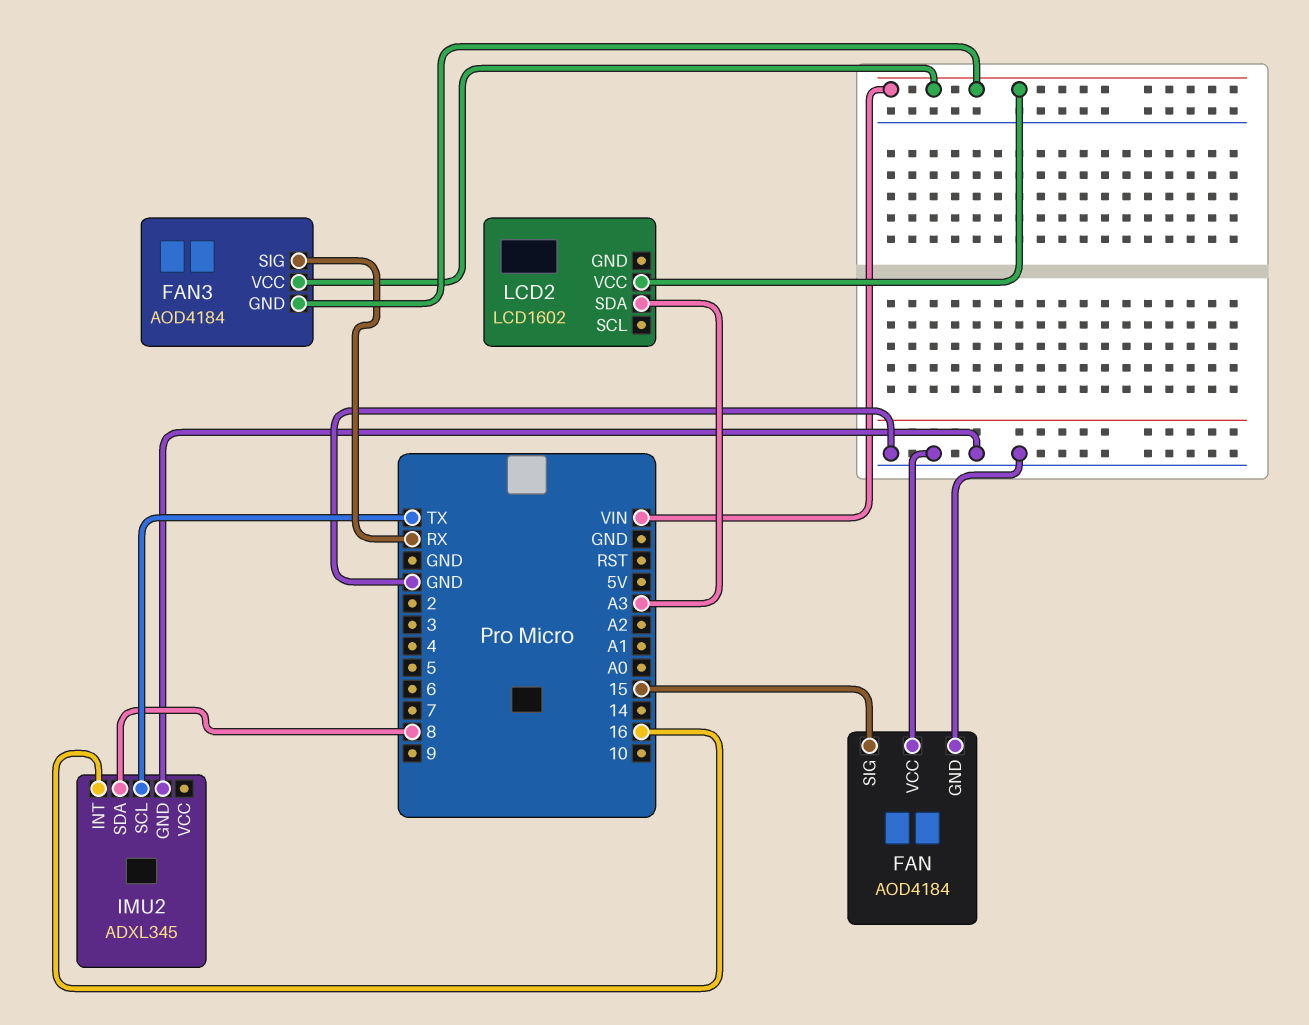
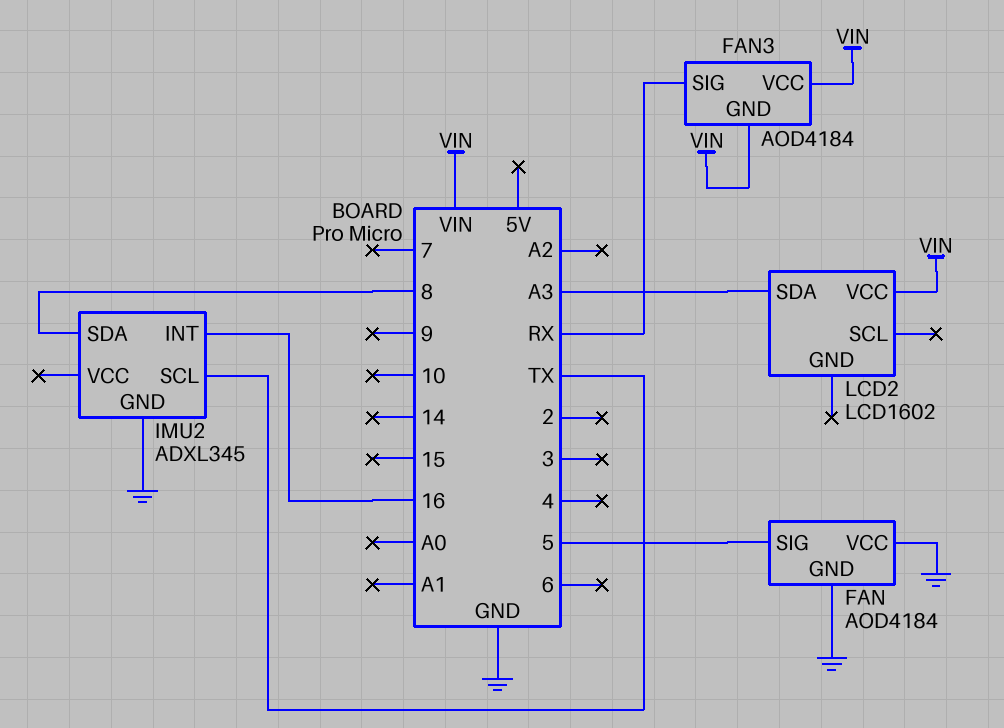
FAN pin SIG: 15 -> 5

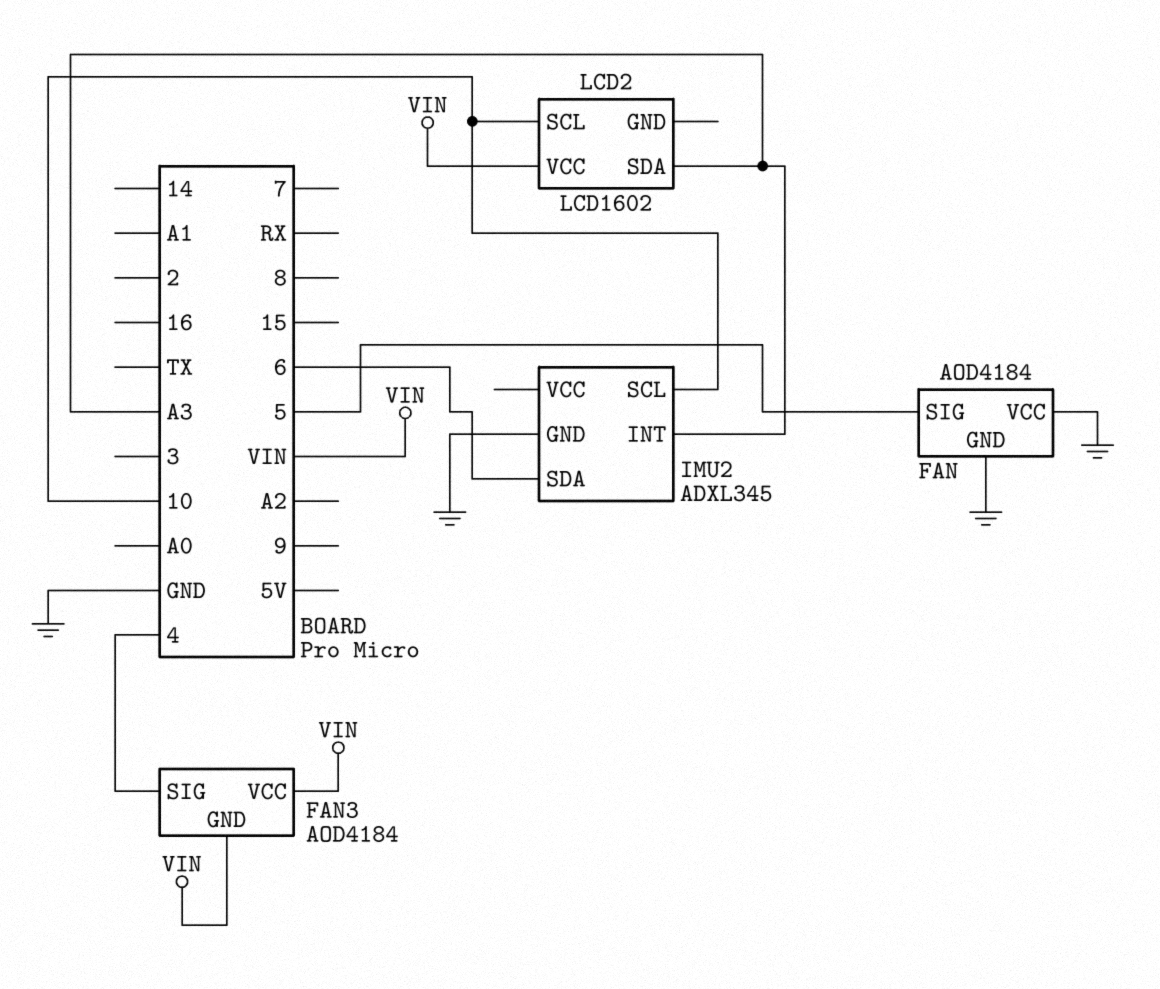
FAN3 pin SIG: RX -> 4
IMU2 pin INT: 16 -> A3
IMU2 pin SCL: TX -> 10
IMU2 pin SDA: 8 -> 6
LCD2 pin SCL: none -> 10

